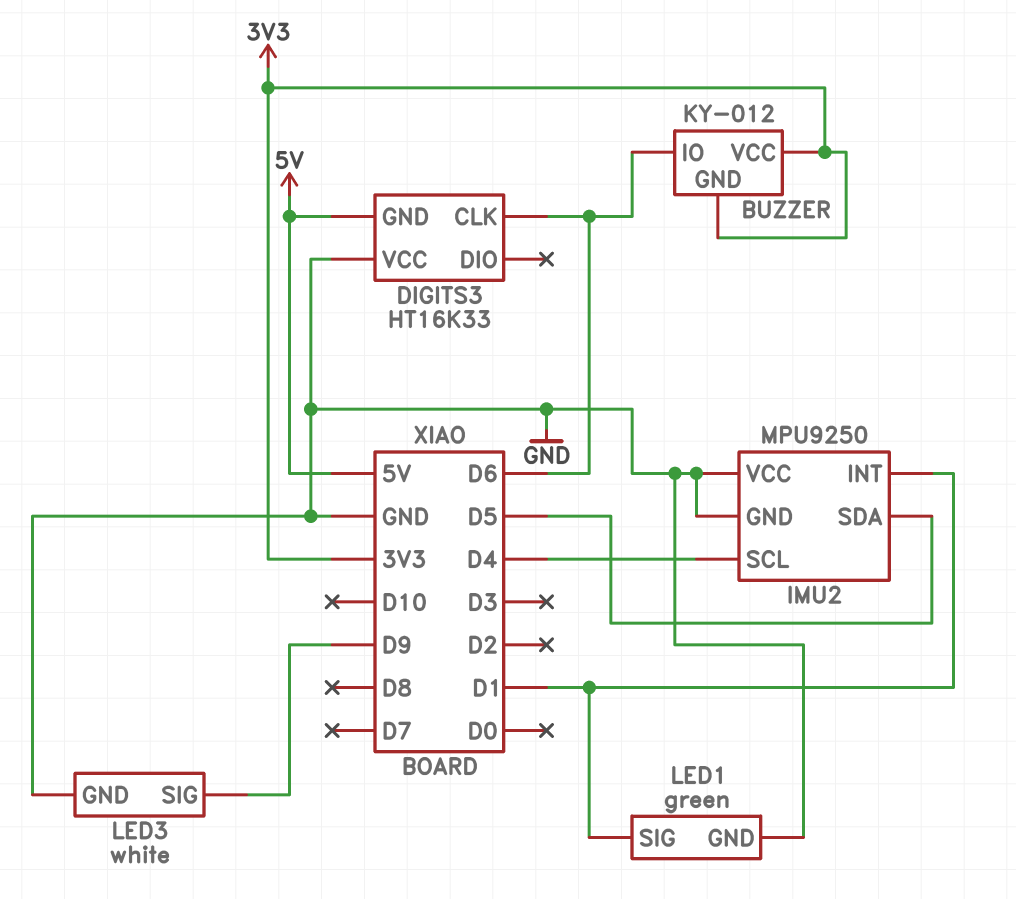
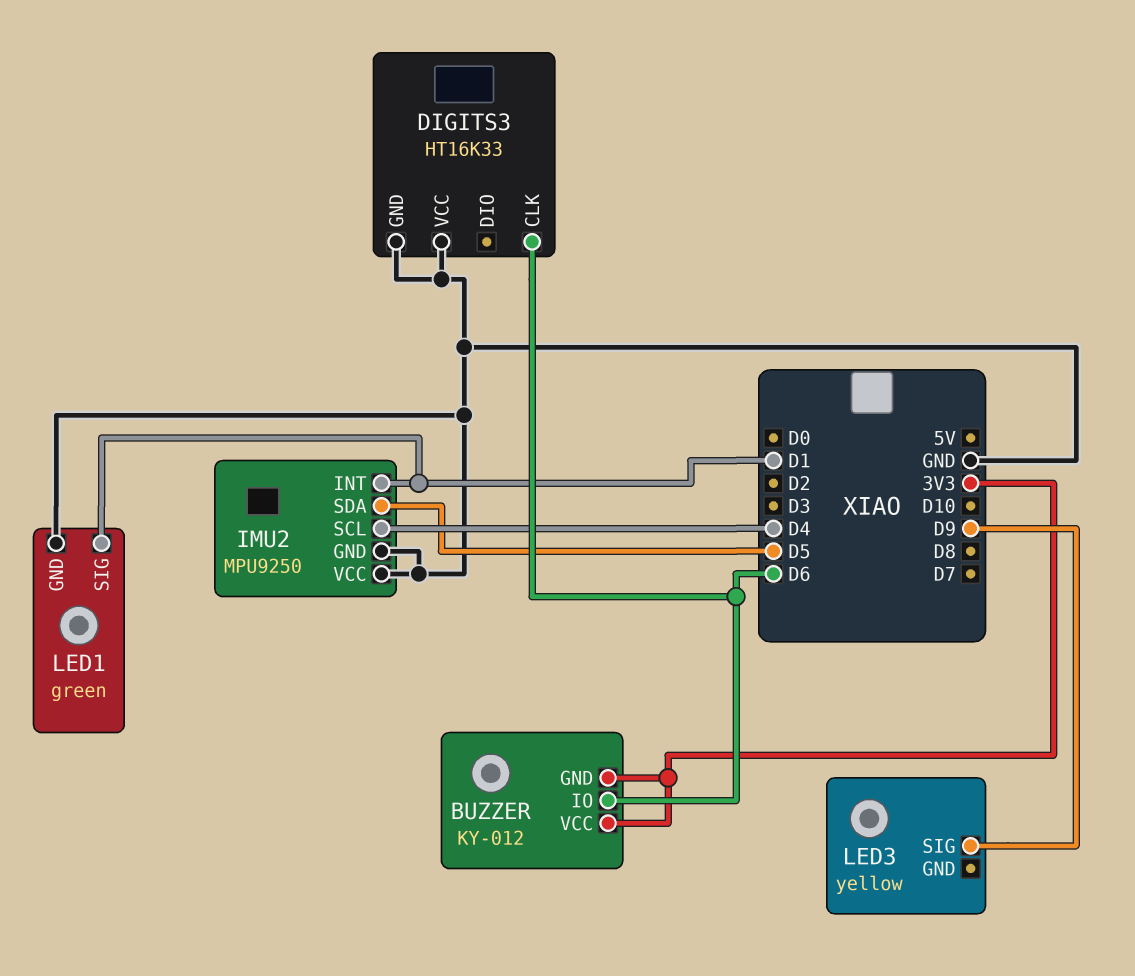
DIGITS3 pin GND: 5V -> GND
LED3: white -> yellow
LED3 pin GND: GND -> none

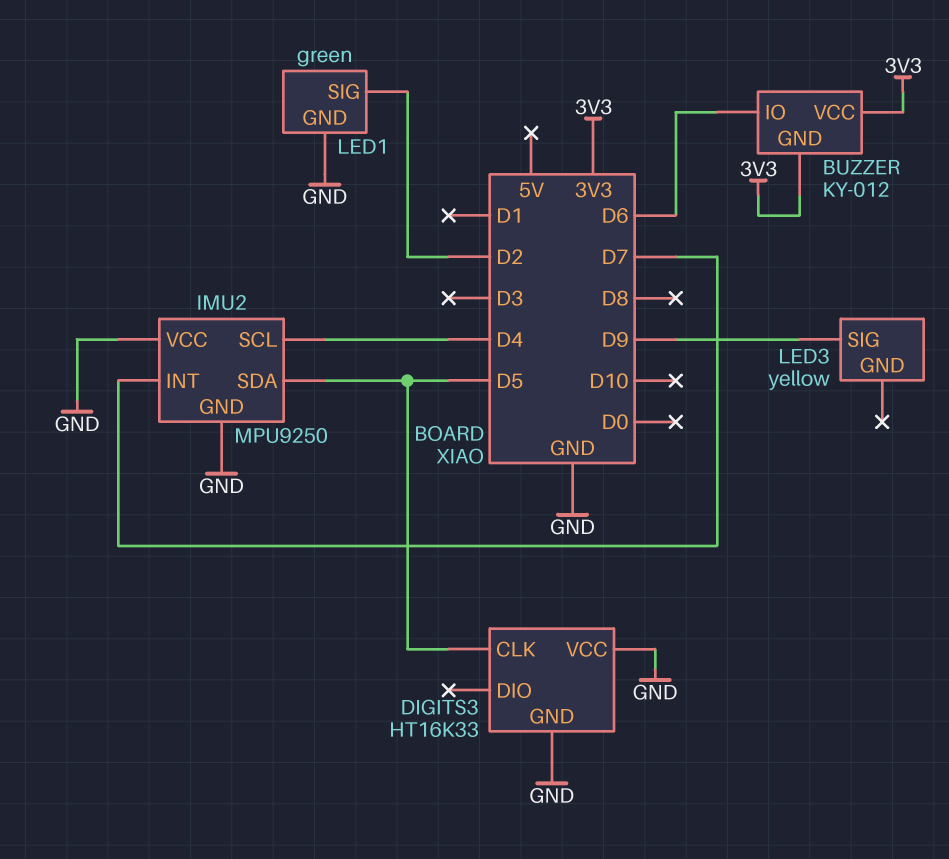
DIGITS3 pin CLK: D6 -> D5
IMU2 pin INT: D1 -> D7
LED1 pin SIG: D1 -> D2

